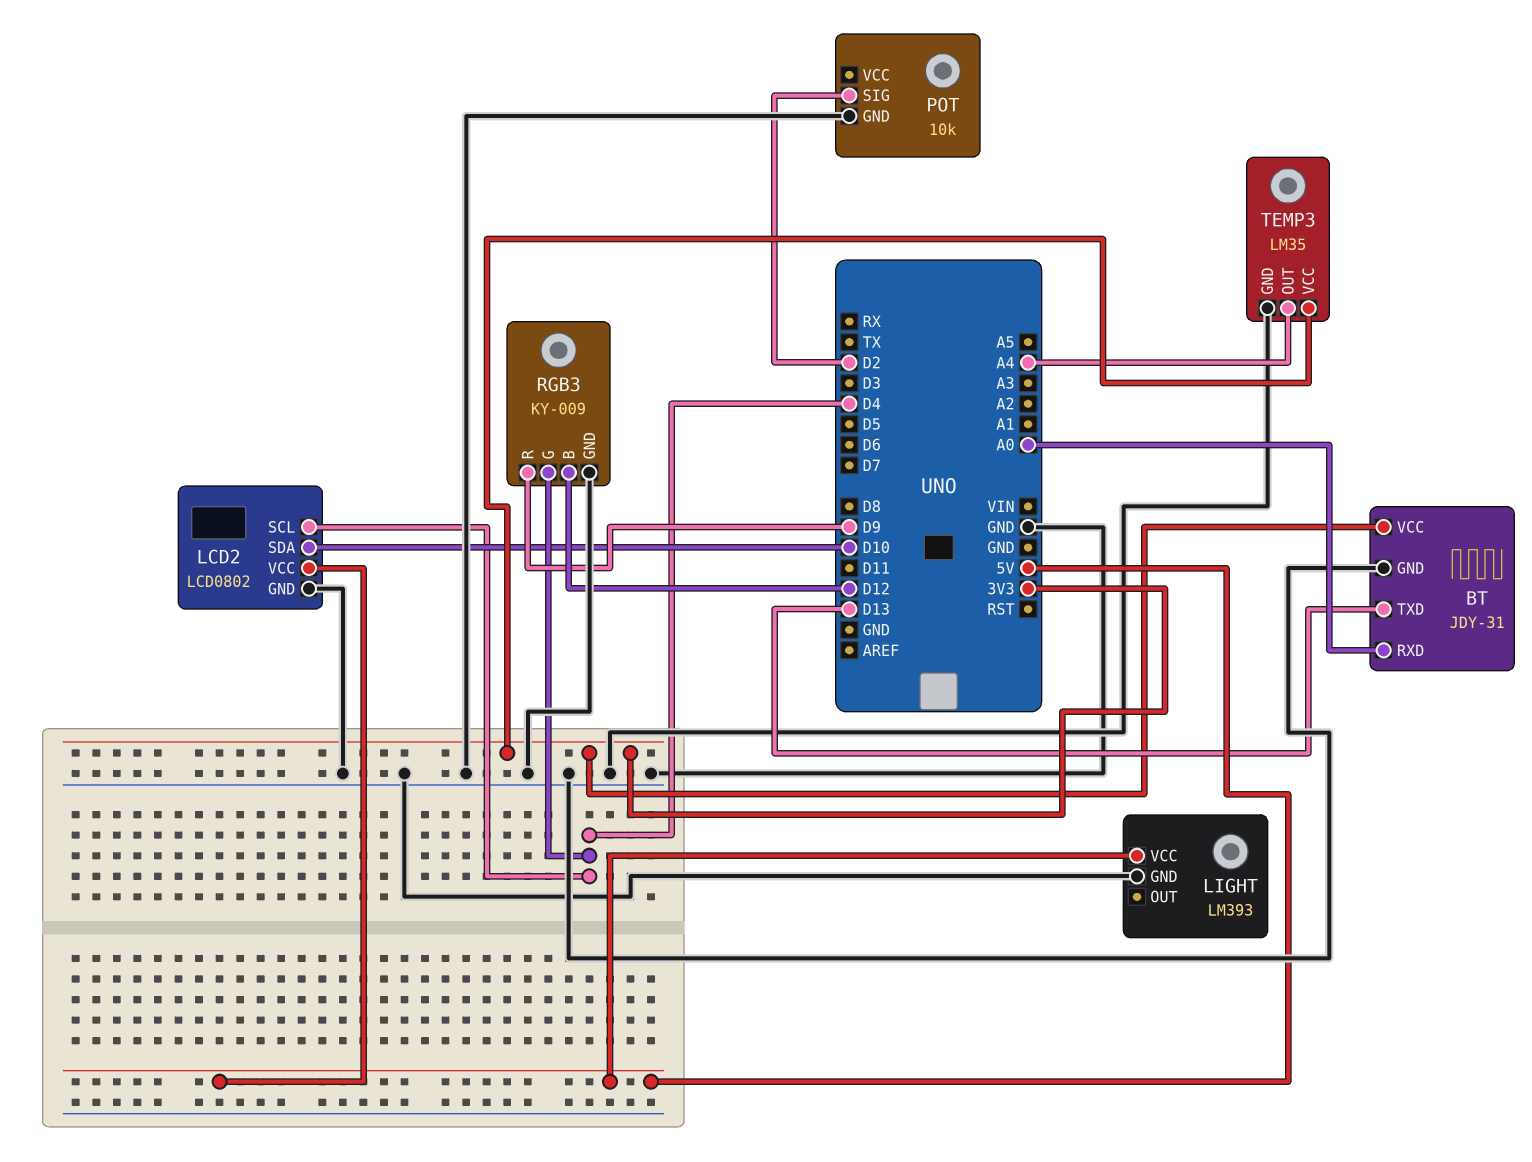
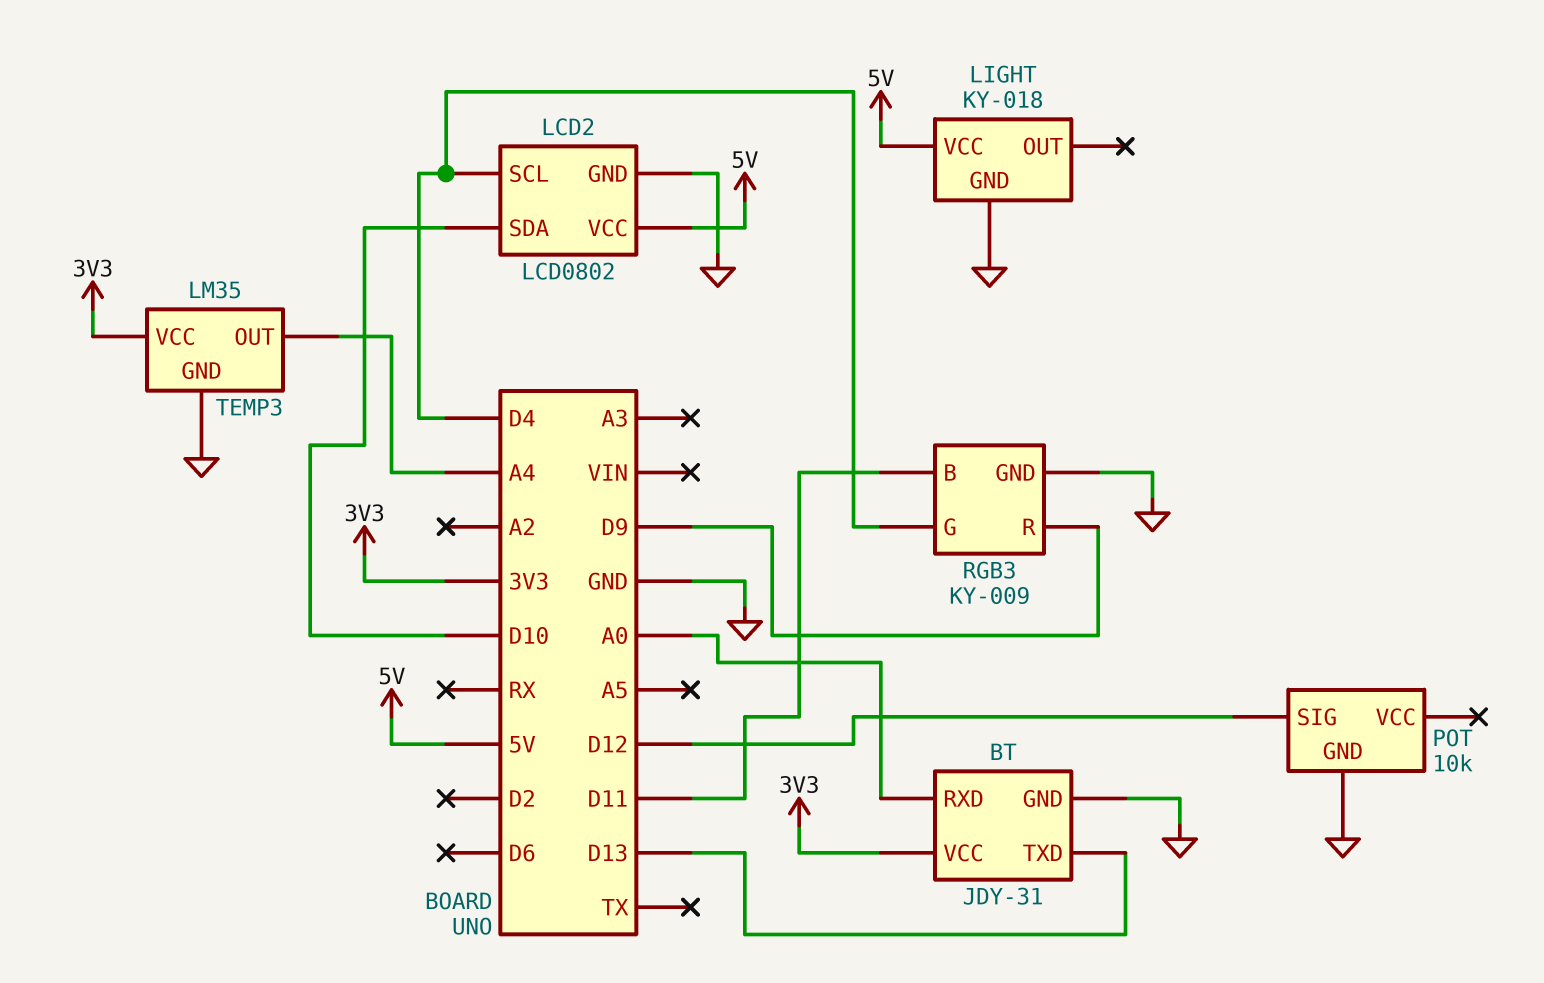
LIGHT: LM393 -> KY-018
POT pin SIG: D2 -> D12
RGB3 pin B: D12 -> D11

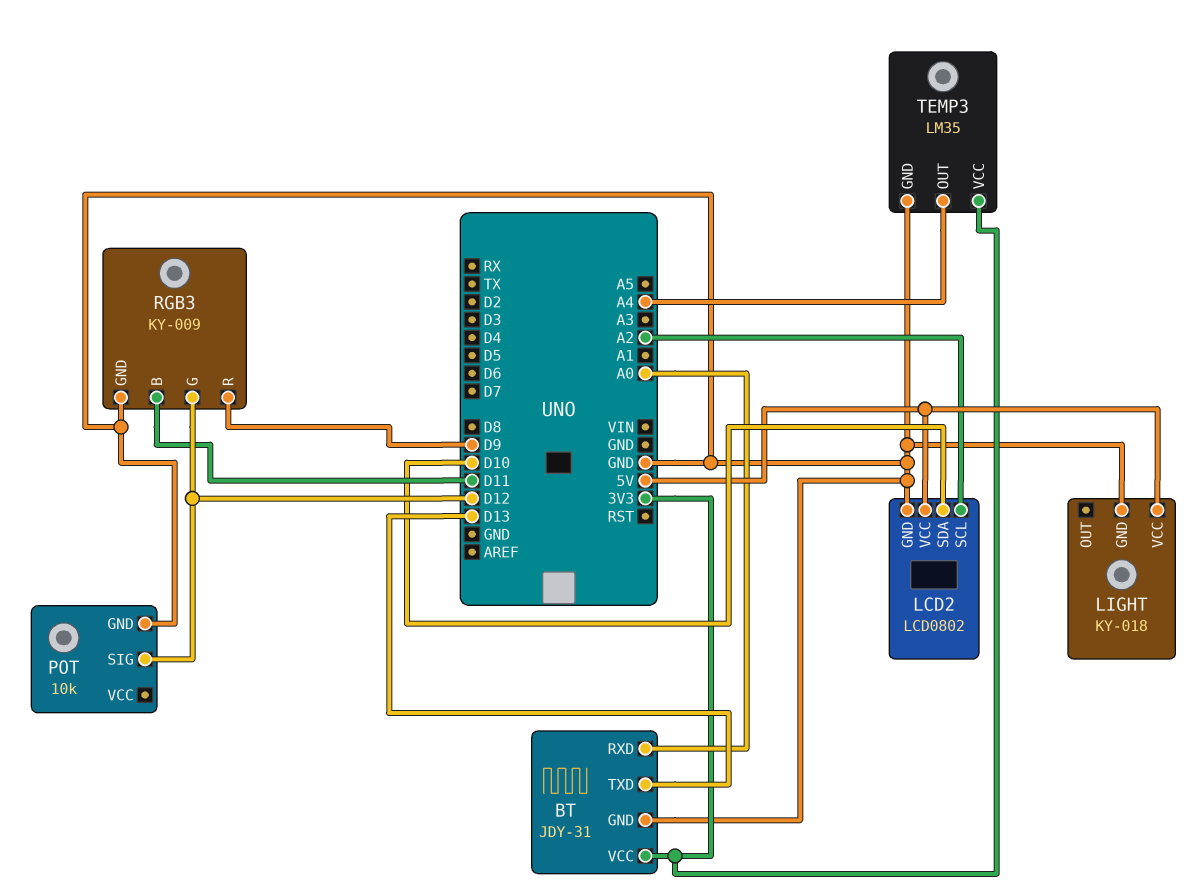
LCD2 pin SCL: D4 -> A2
RGB3 pin G: D4 -> D12

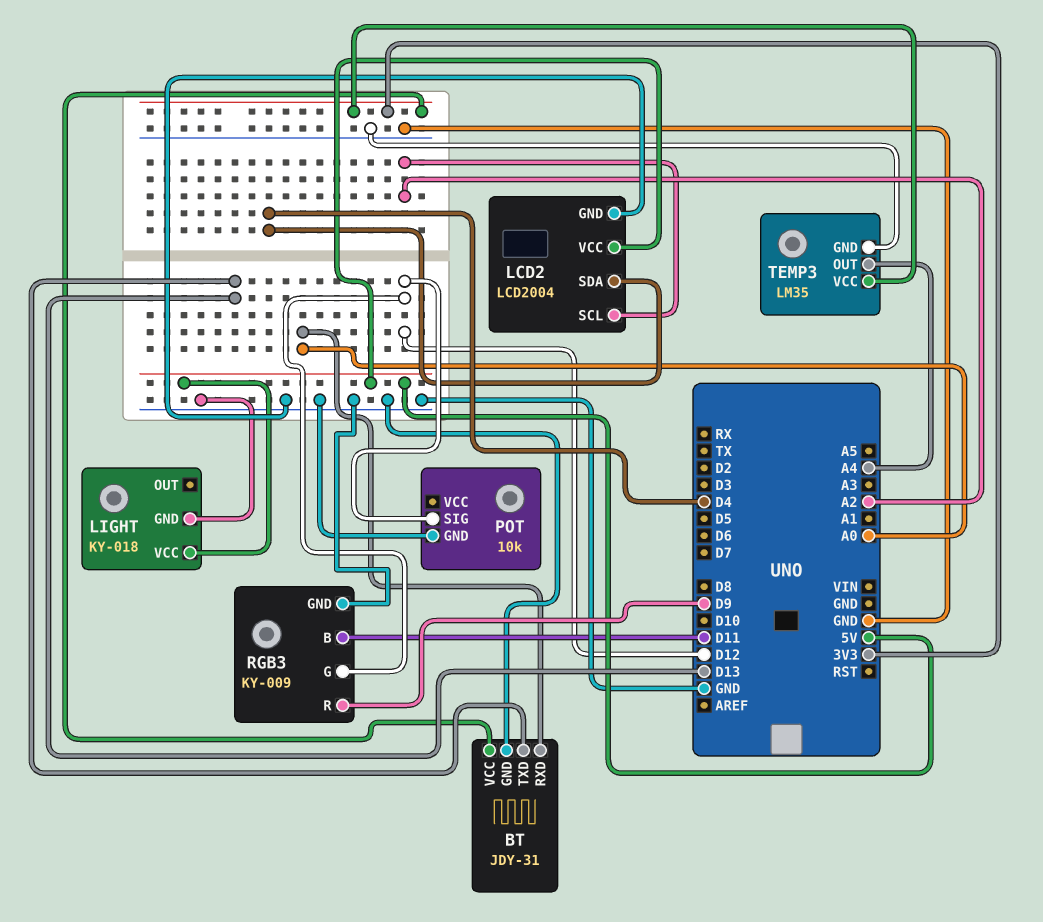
LCD2: LCD0802 -> LCD2004
LCD2 pin SDA: D10 -> D4

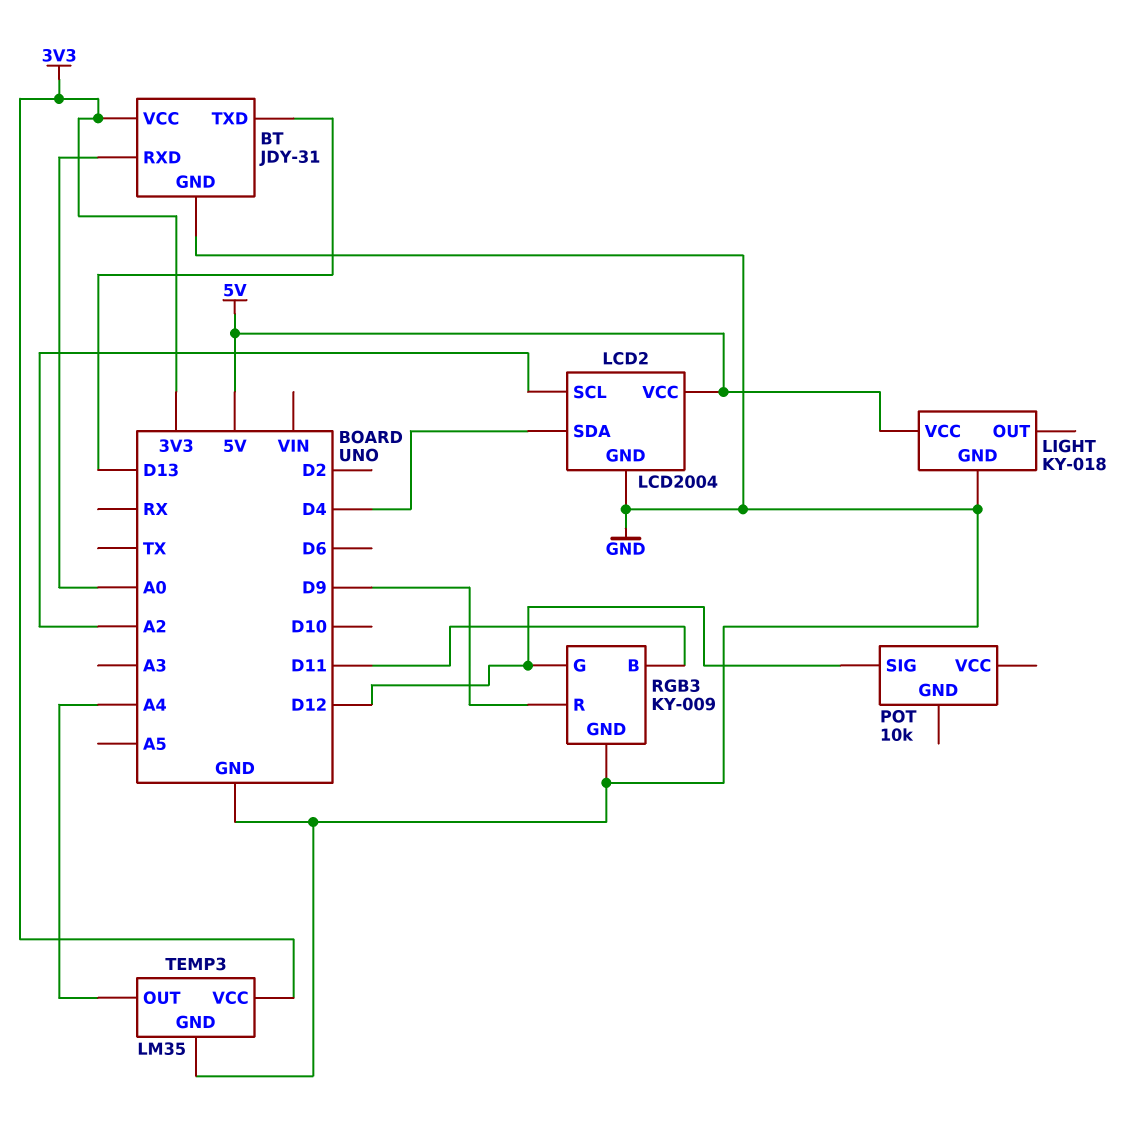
POT pin GND: GND -> none

